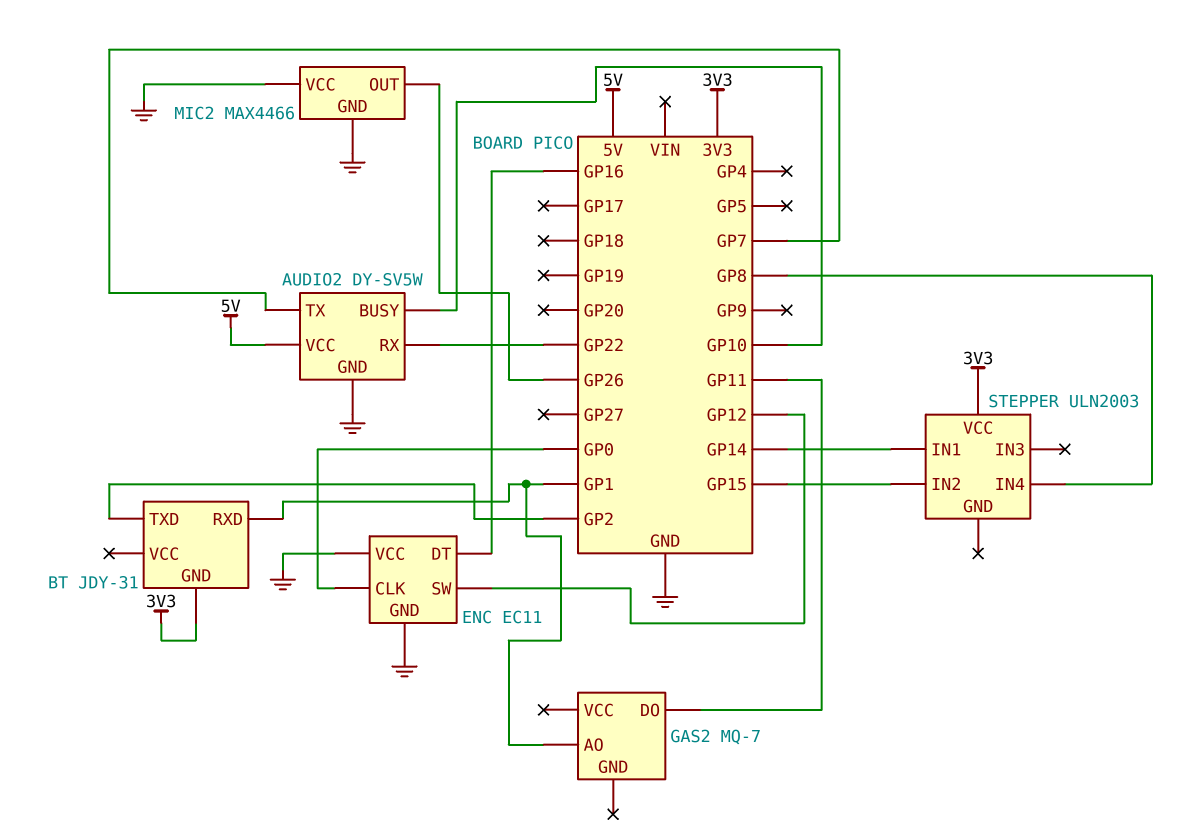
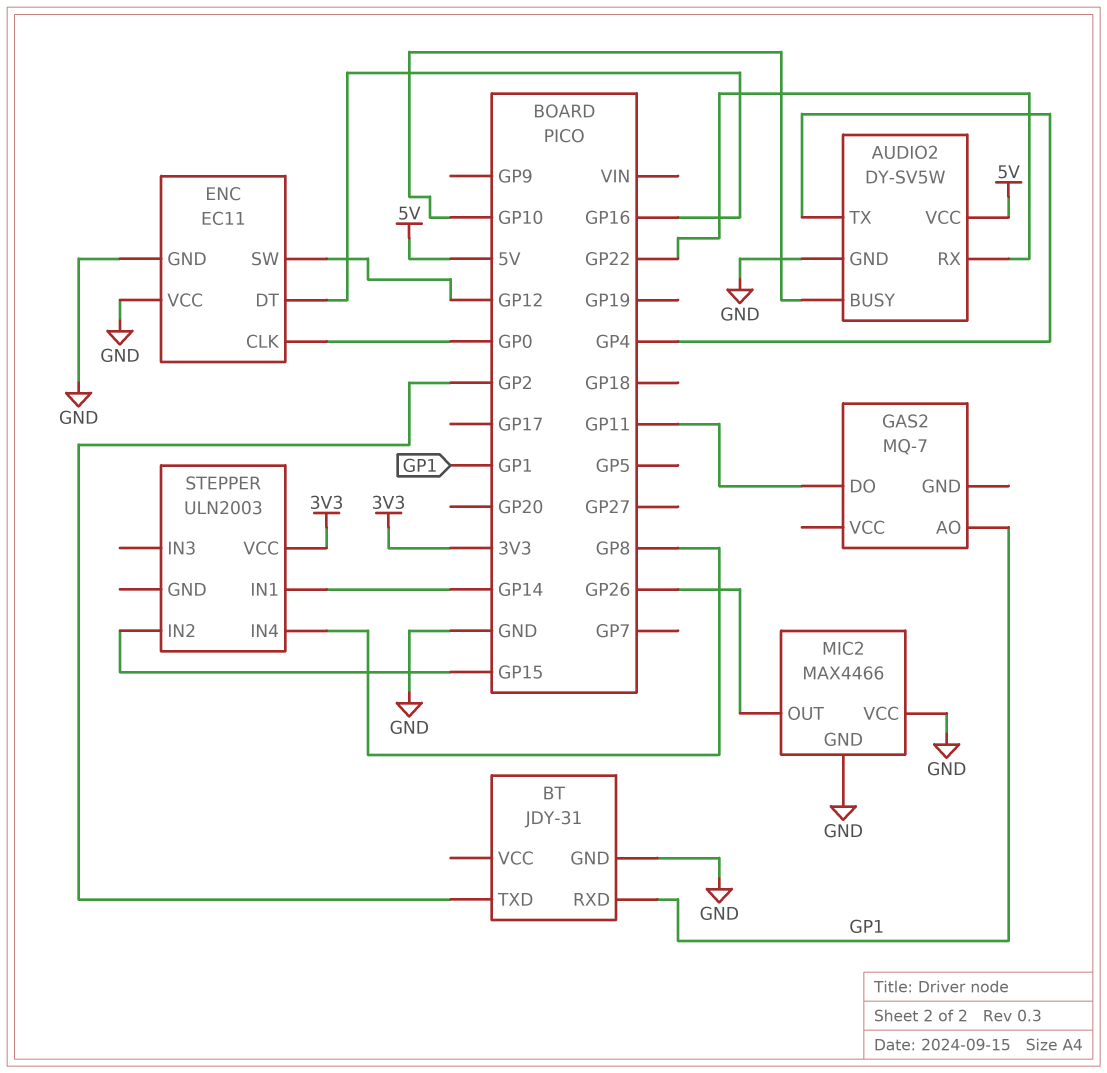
AUDIO2 pin TX: GP7 -> GP4
BT pin GND: 3V3 -> GND

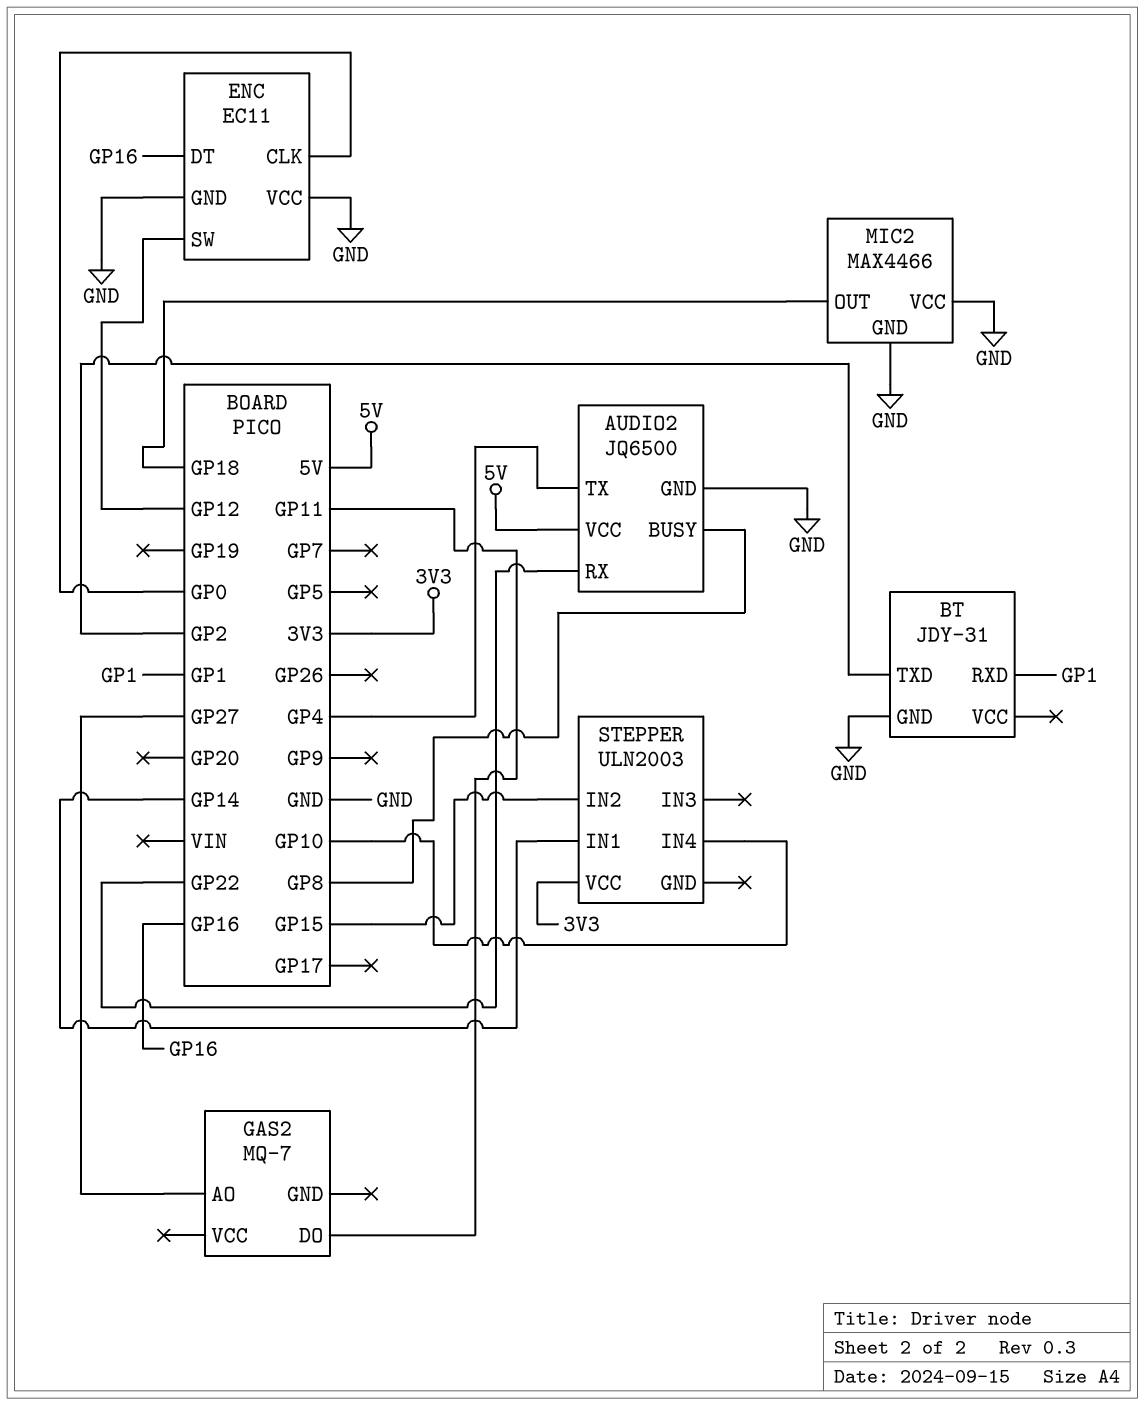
AUDIO2: DY-SV5W -> JQ6500
AUDIO2 pin BUSY: GP10 -> GP8
GAS2 pin AO: GP1 -> GP27
MIC2 pin OUT: GP26 -> GP18
STEPPER pin IN4: GP8 -> GP10

